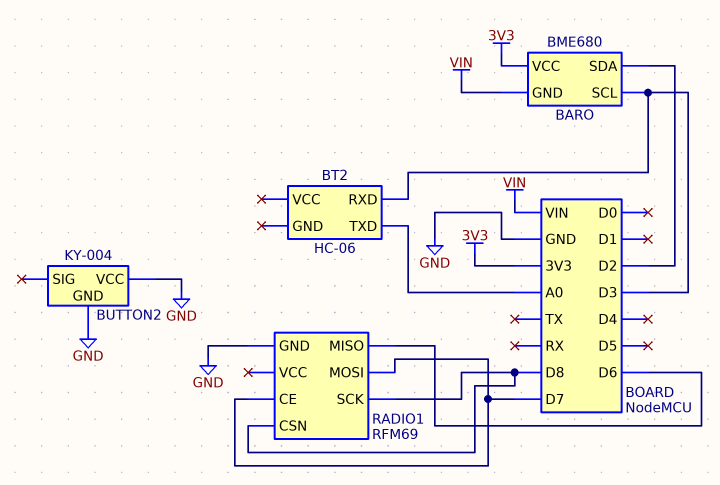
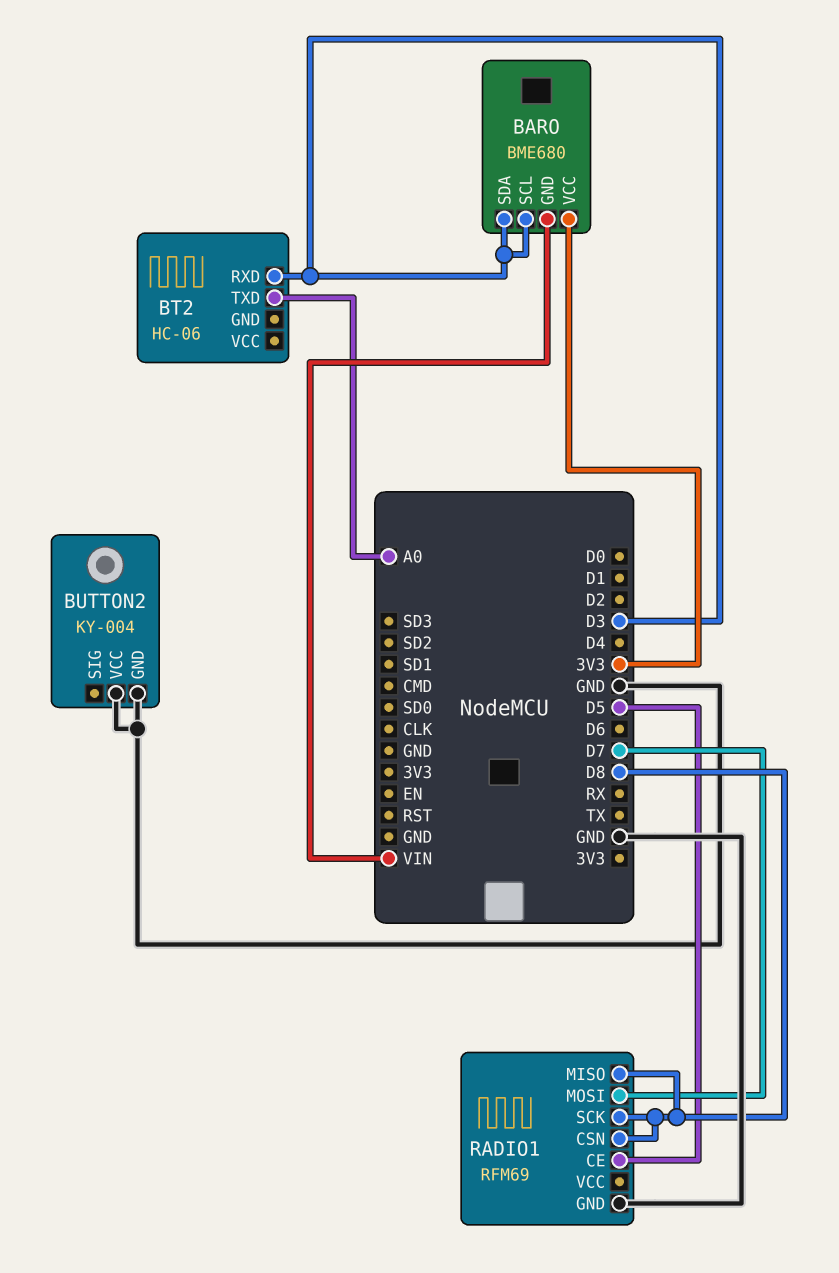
BARO pin SDA: D2 -> D3
RADIO1 pin CE: D7 -> D5
RADIO1 pin MISO: D6 -> D8

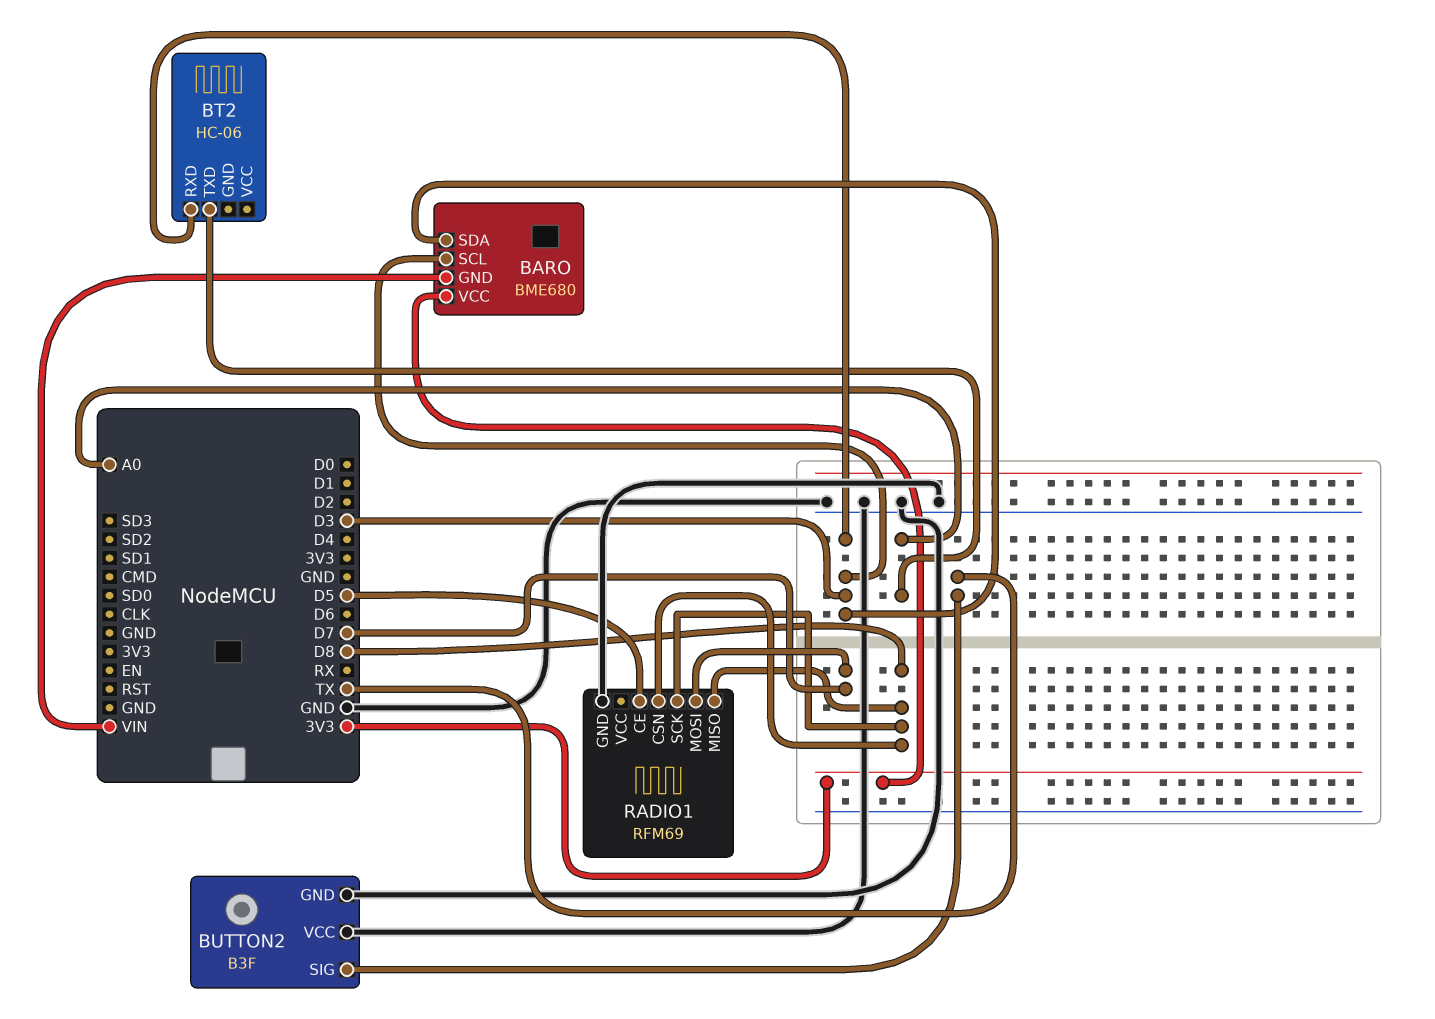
BUTTON2: KY-004 -> B3F
BUTTON2 pin SIG: none -> TX

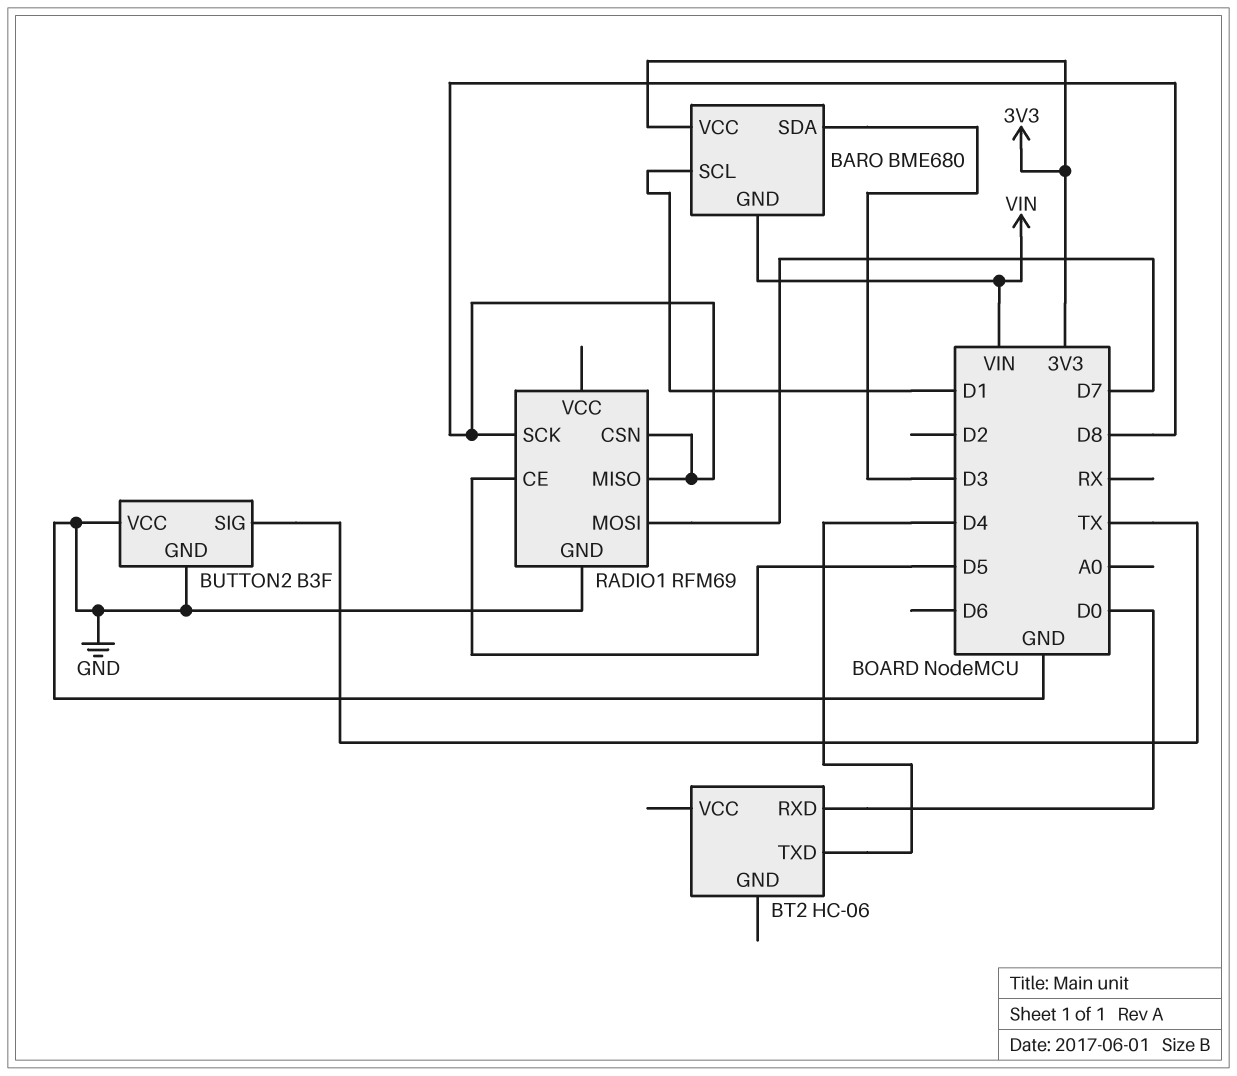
BARO pin SCL: D3 -> D1
BT2 pin RXD: D3 -> D0
BT2 pin TXD: A0 -> D4

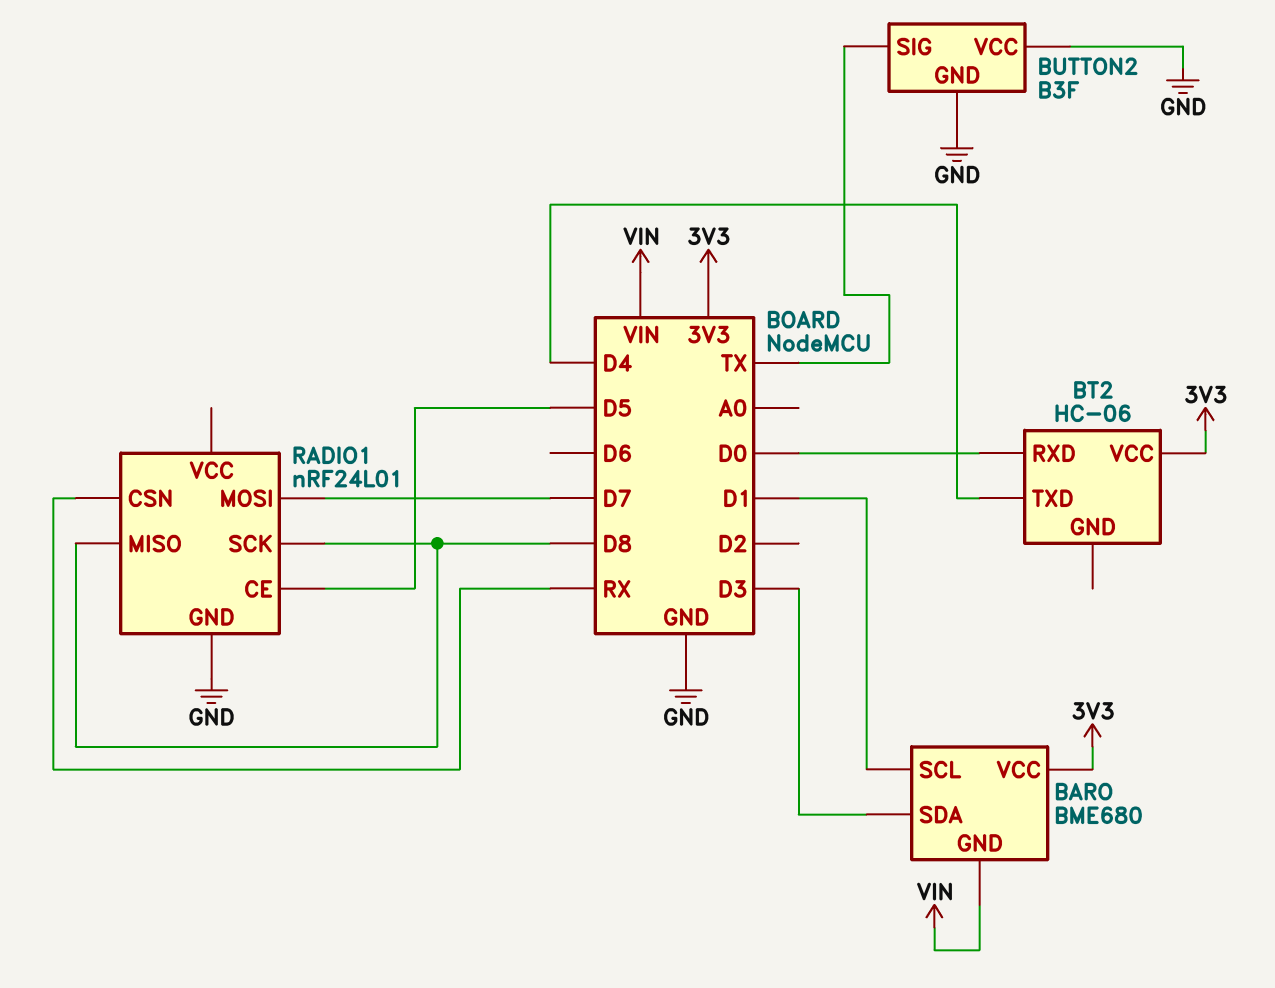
BT2 pin VCC: none -> 3V3
RADIO1: RFM69 -> nRF24L01
RADIO1 pin CSN: D8 -> RX

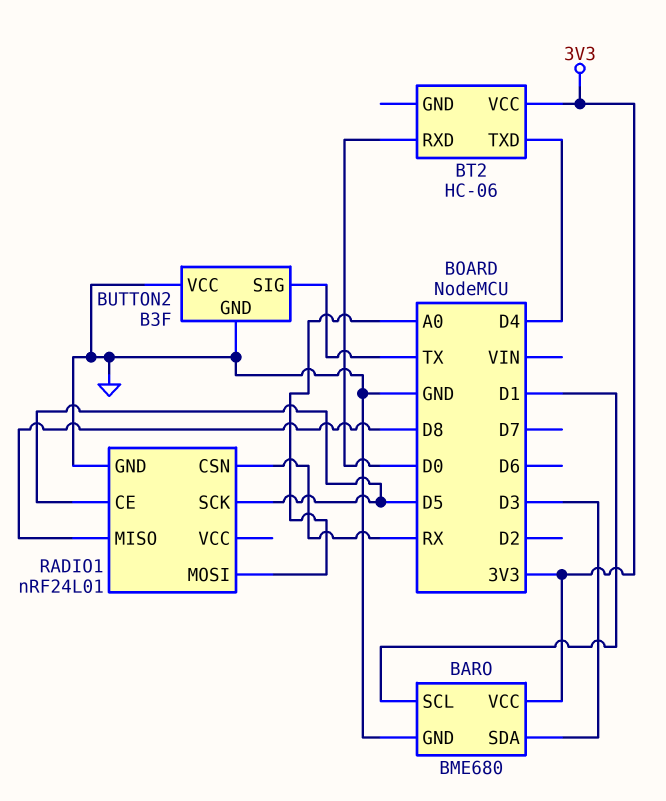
BARO pin GND: VIN -> GND
RADIO1 pin MOSI: D7 -> A0
RADIO1 pin SCK: D8 -> D5

